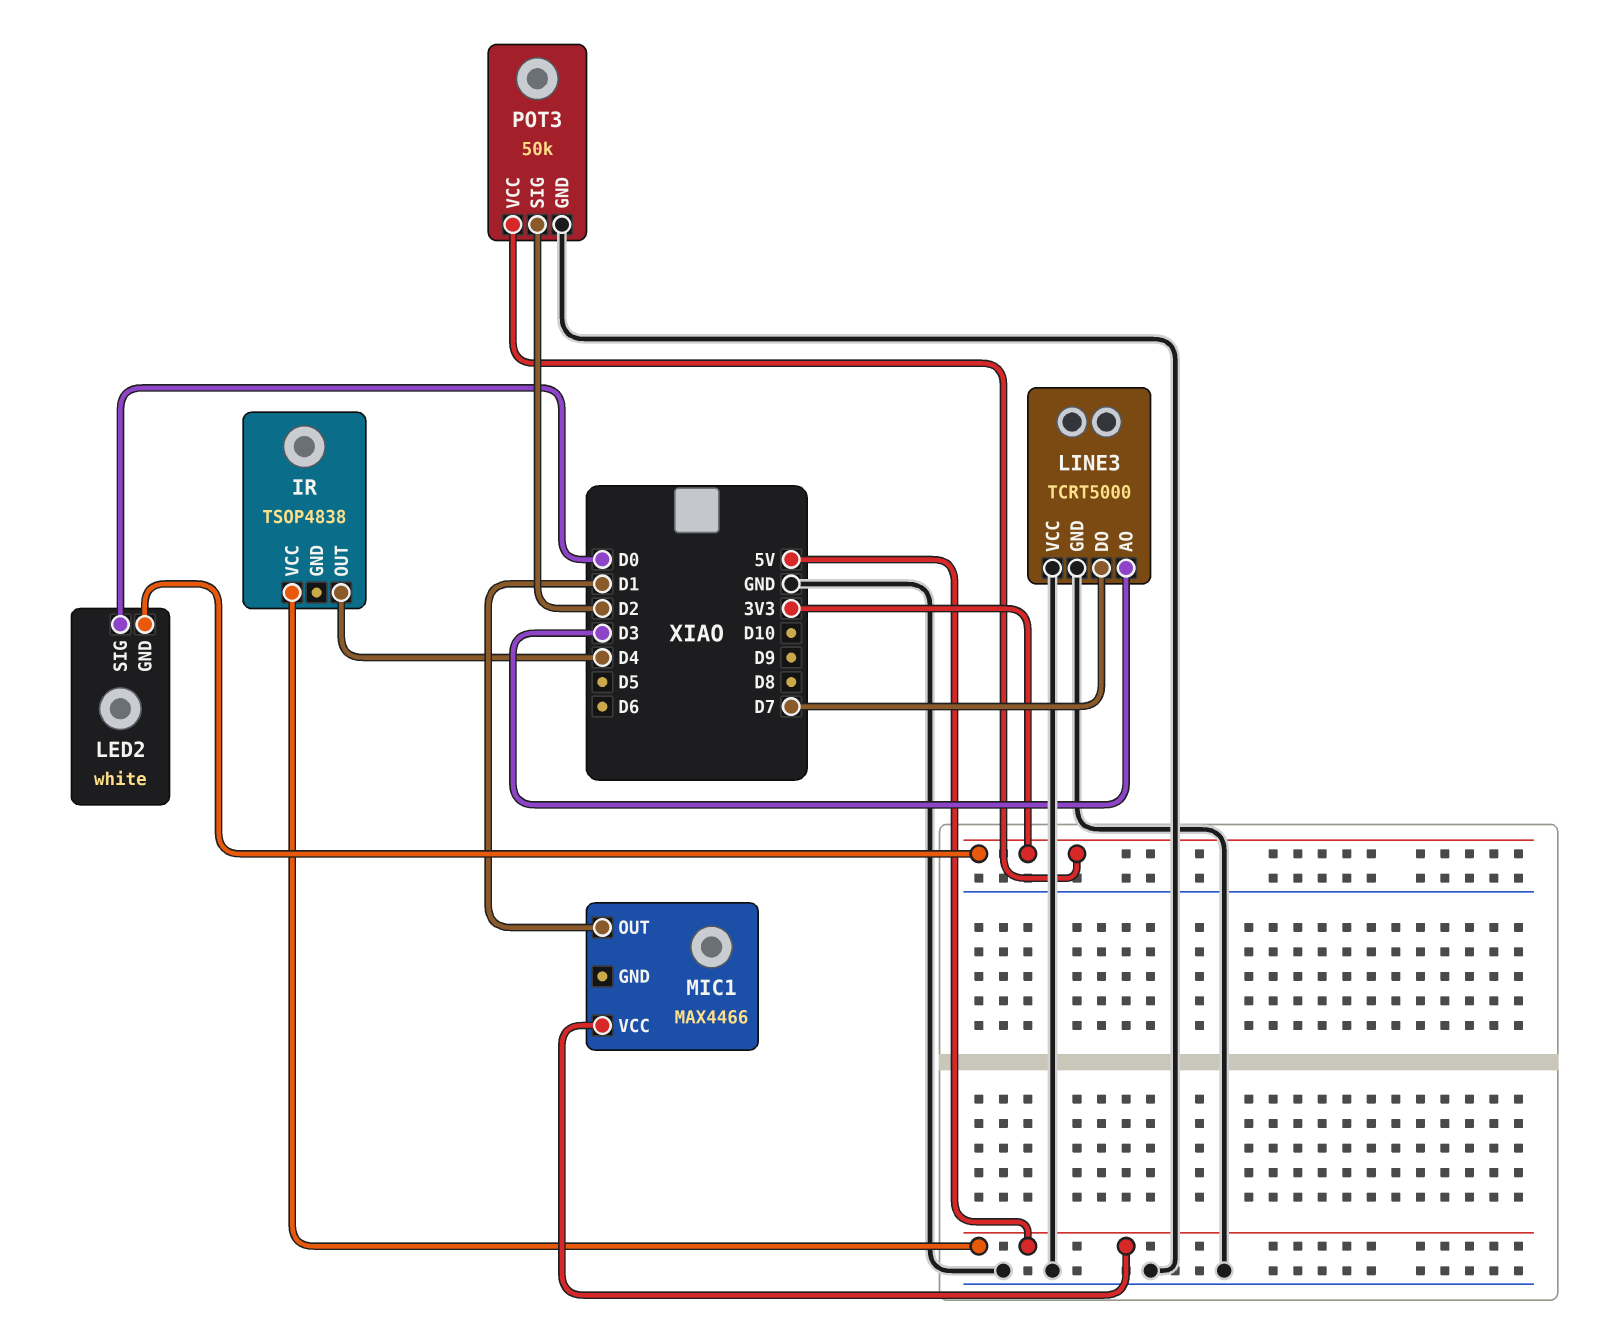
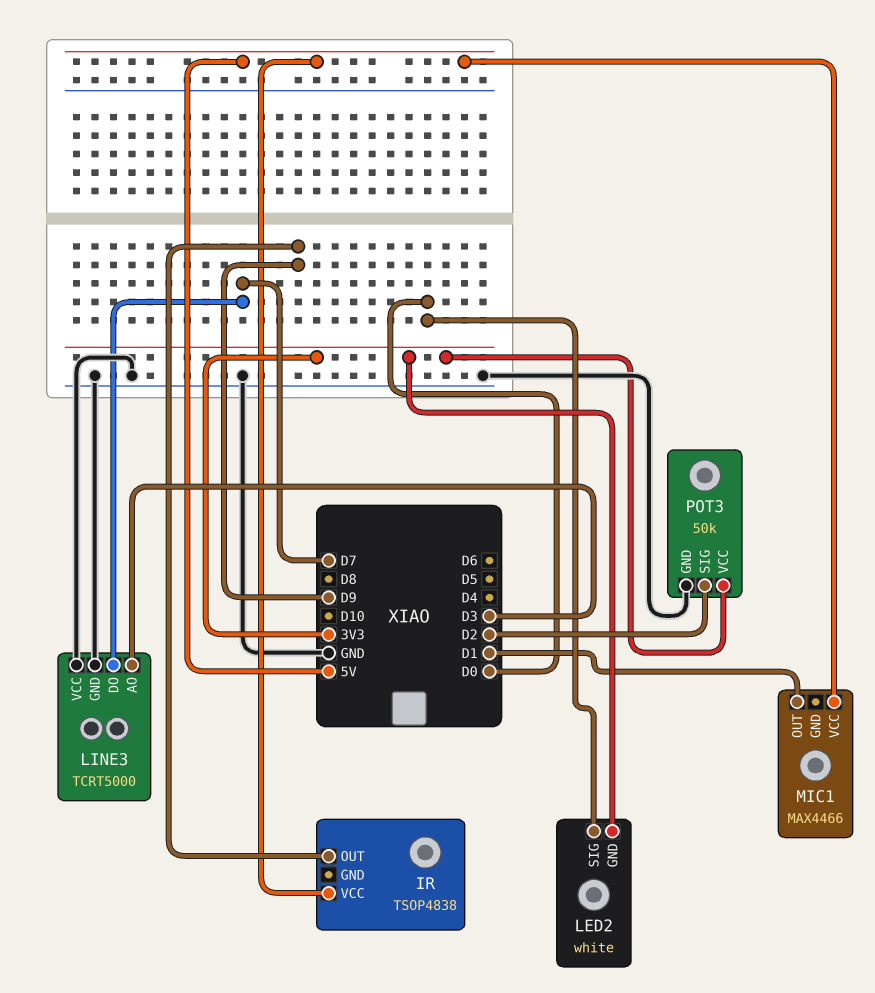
IR pin OUT: D4 -> D9

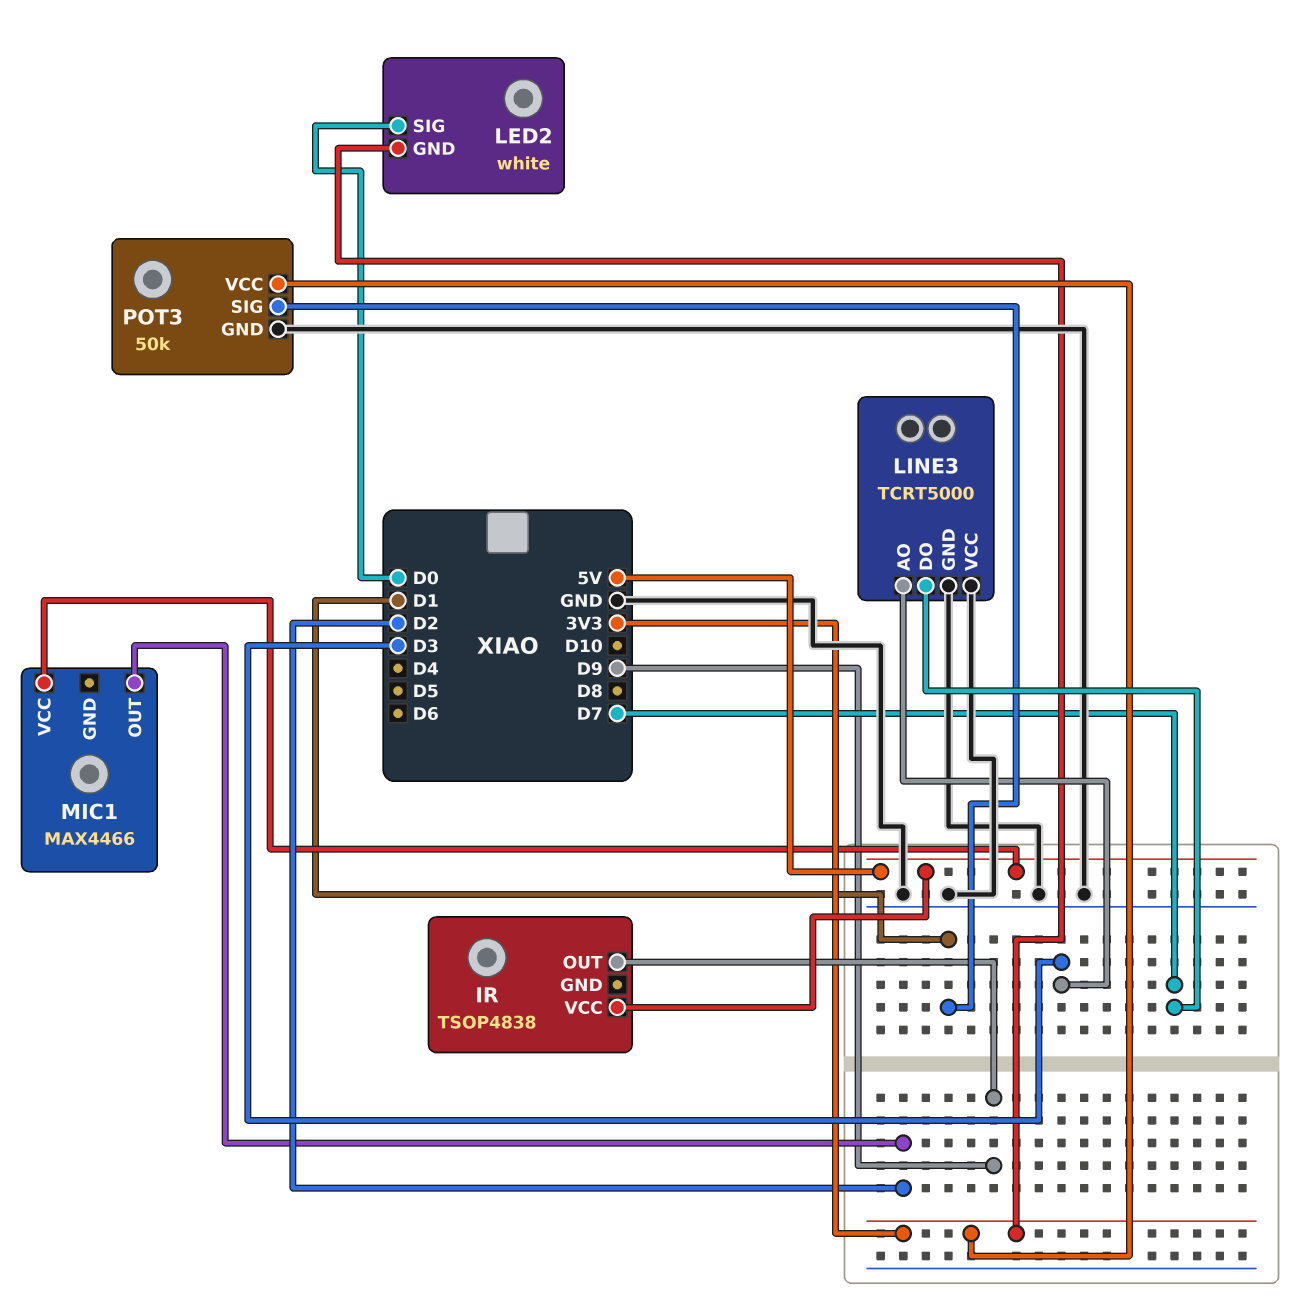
MIC1 pin OUT: D1 -> D2
POT3 pin SIG: D2 -> D1

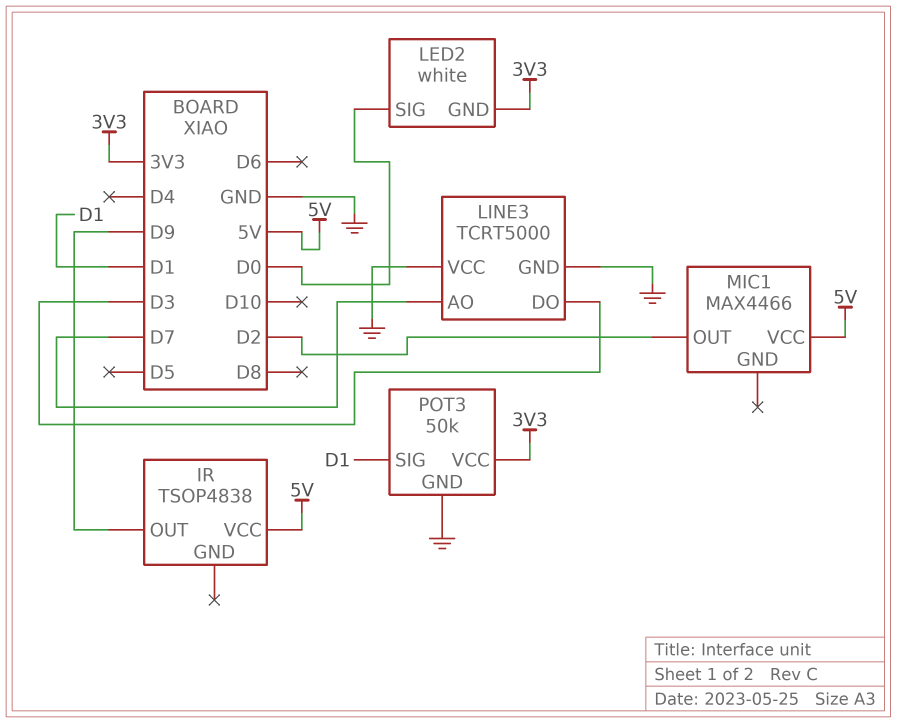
LINE3 pin AO: D3 -> D7
LINE3 pin DO: D7 -> D3

